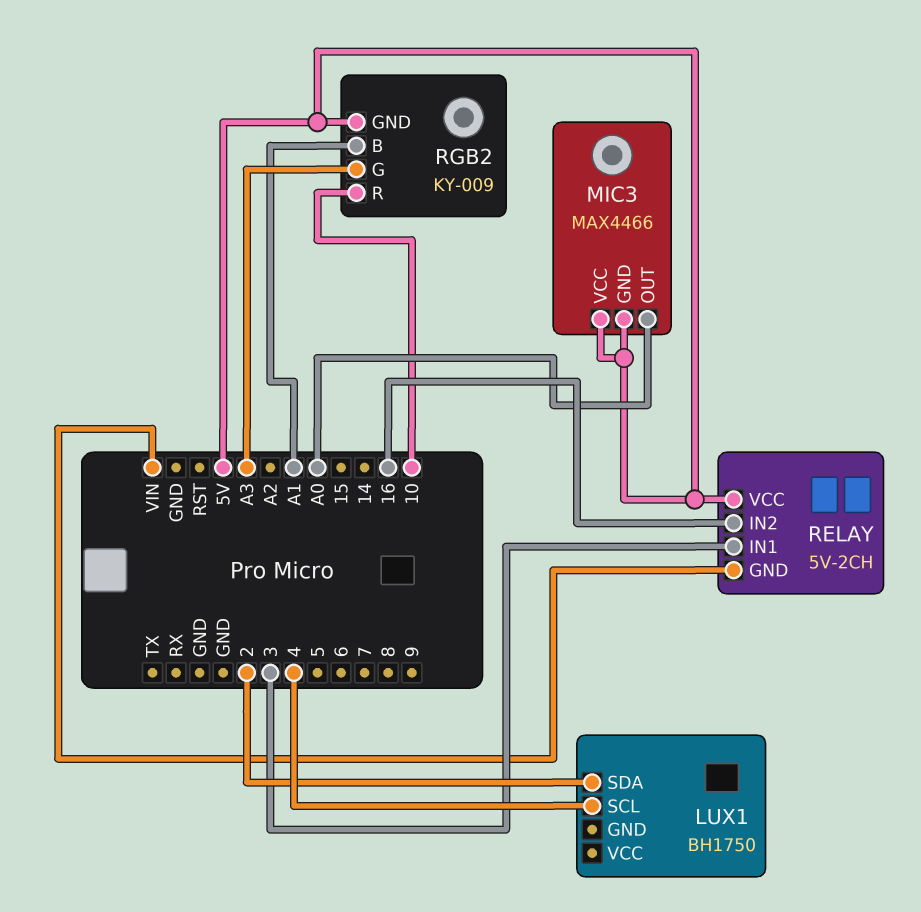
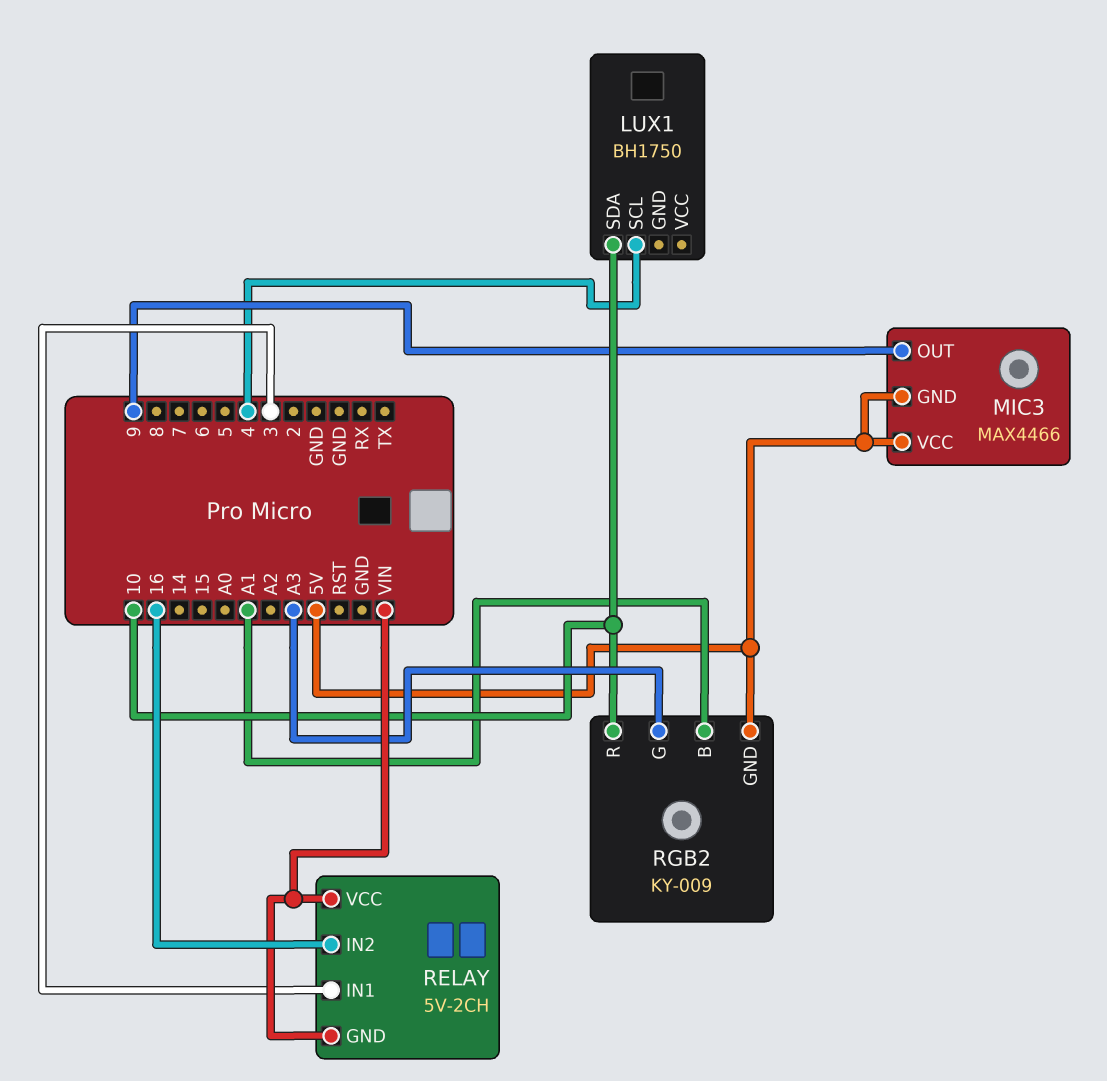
LUX1 pin SDA: 2 -> 10
MIC3 pin OUT: A0 -> 9
RELAY pin VCC: 5V -> VIN

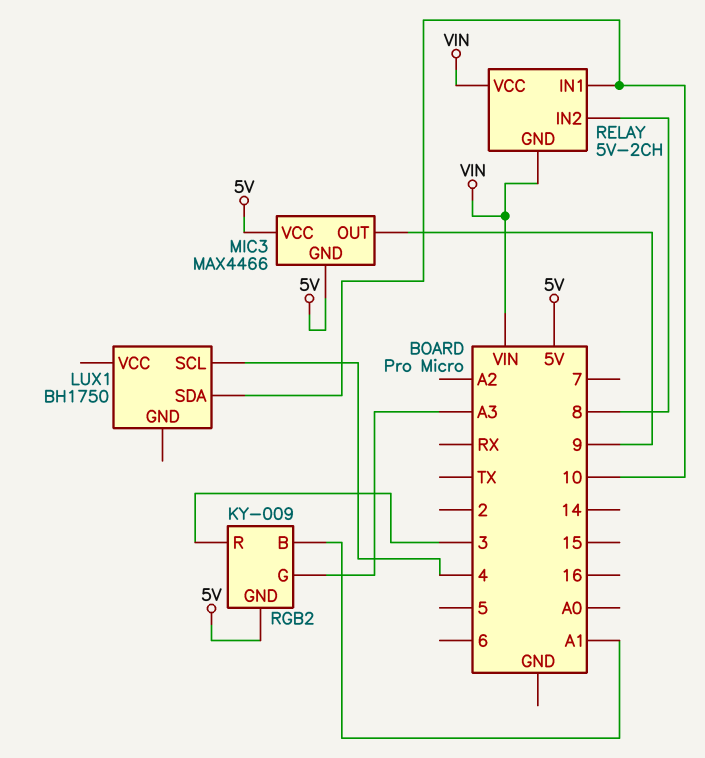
RELAY pin IN1: 3 -> 10
RELAY pin IN2: 16 -> 8
RGB2 pin R: 10 -> 3

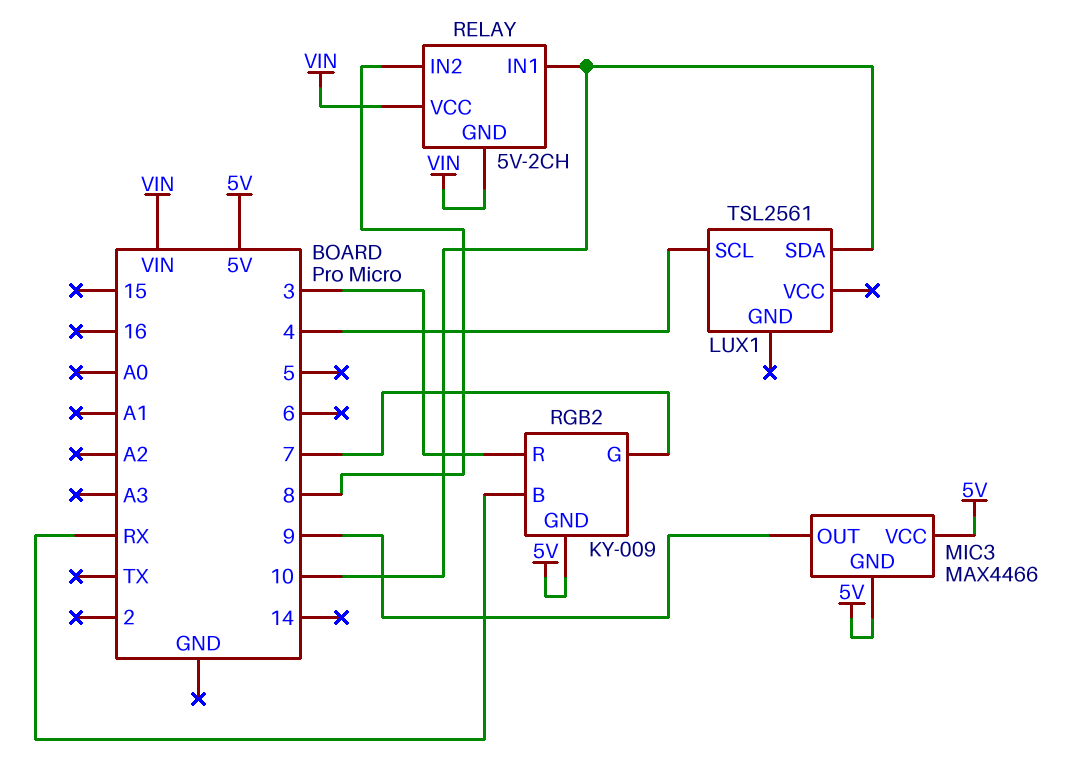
LUX1: BH1750 -> TSL2561
RGB2 pin B: A1 -> RX
RGB2 pin G: A3 -> 7

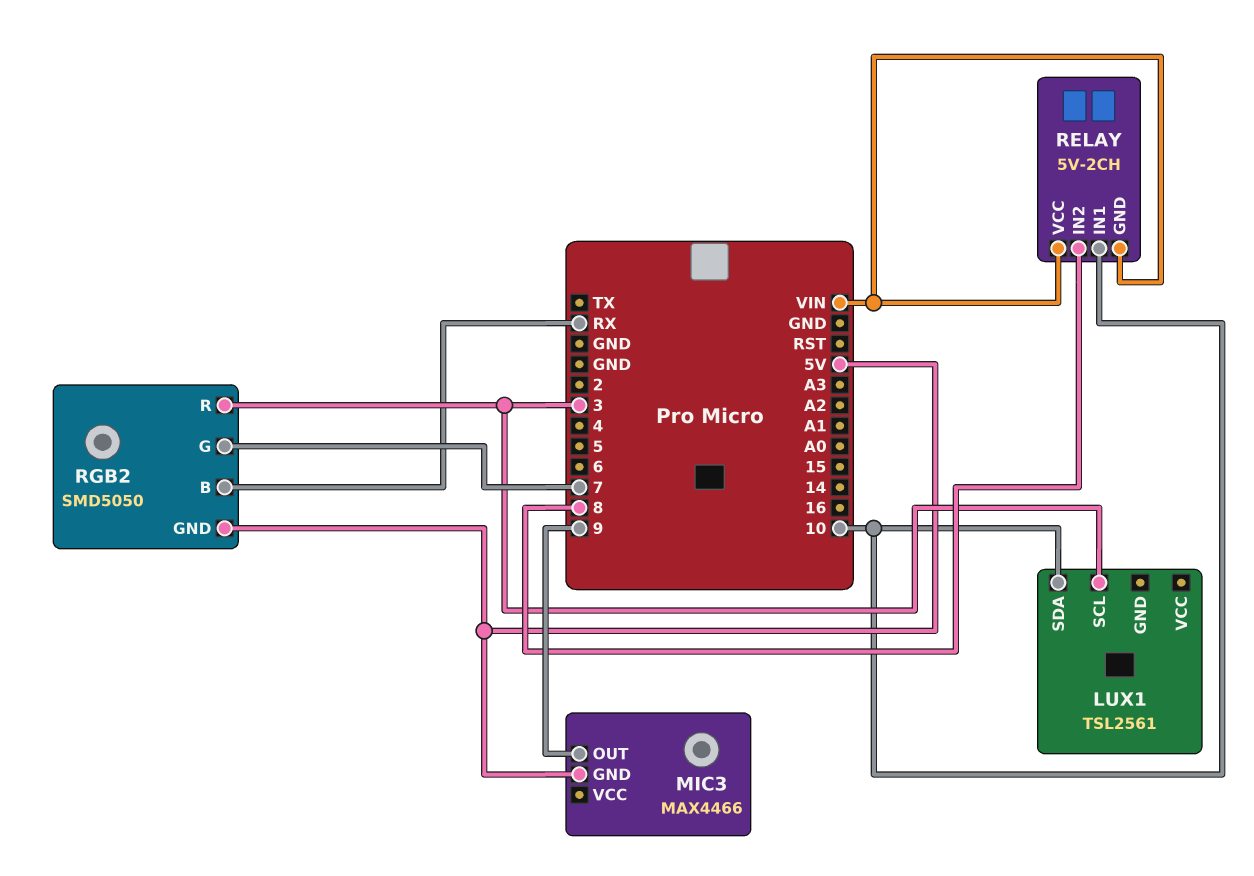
LUX1 pin SCL: 4 -> 3
MIC3 pin VCC: 5V -> none
RGB2: KY-009 -> SMD5050

